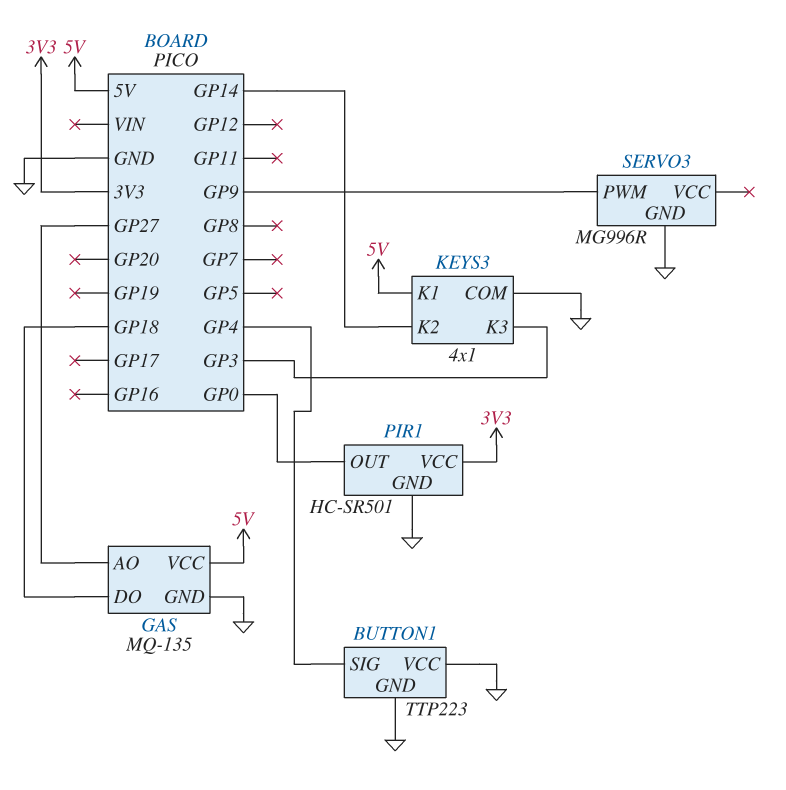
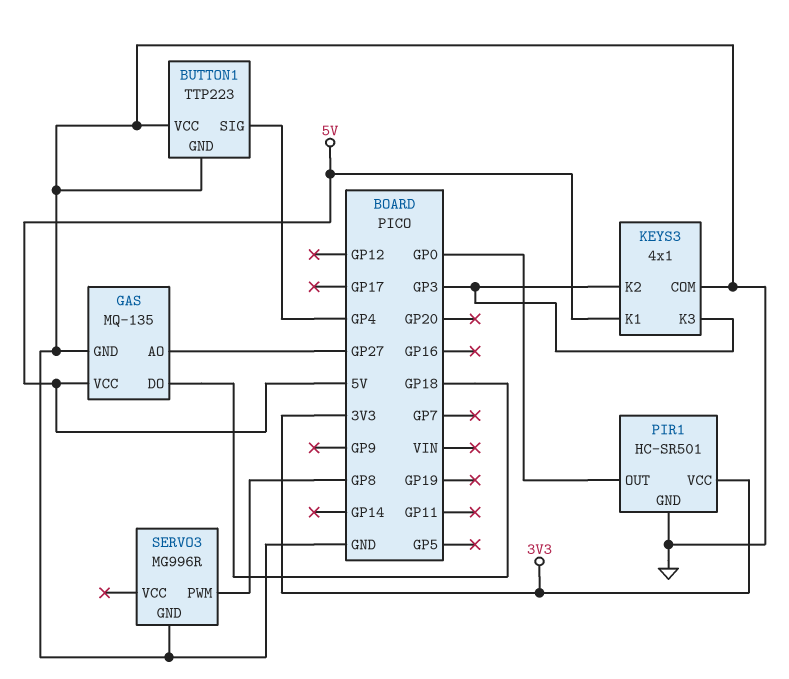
KEYS3 pin K2: GP14 -> GP3
SERVO3 pin PWM: GP9 -> GP8

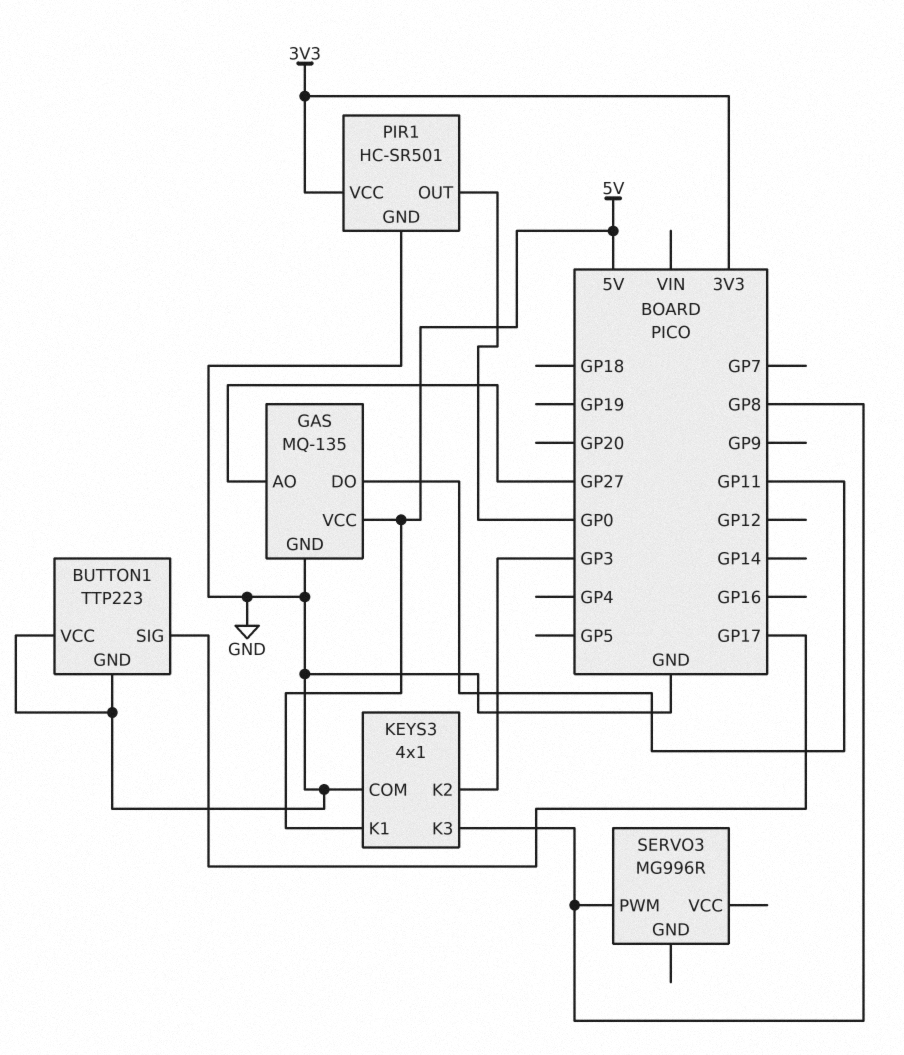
BUTTON1 pin SIG: GP4 -> GP17
GAS pin DO: GP18 -> GP11
KEYS3 pin K3: GP3 -> GP8
SERVO3 pin GND: GND -> none

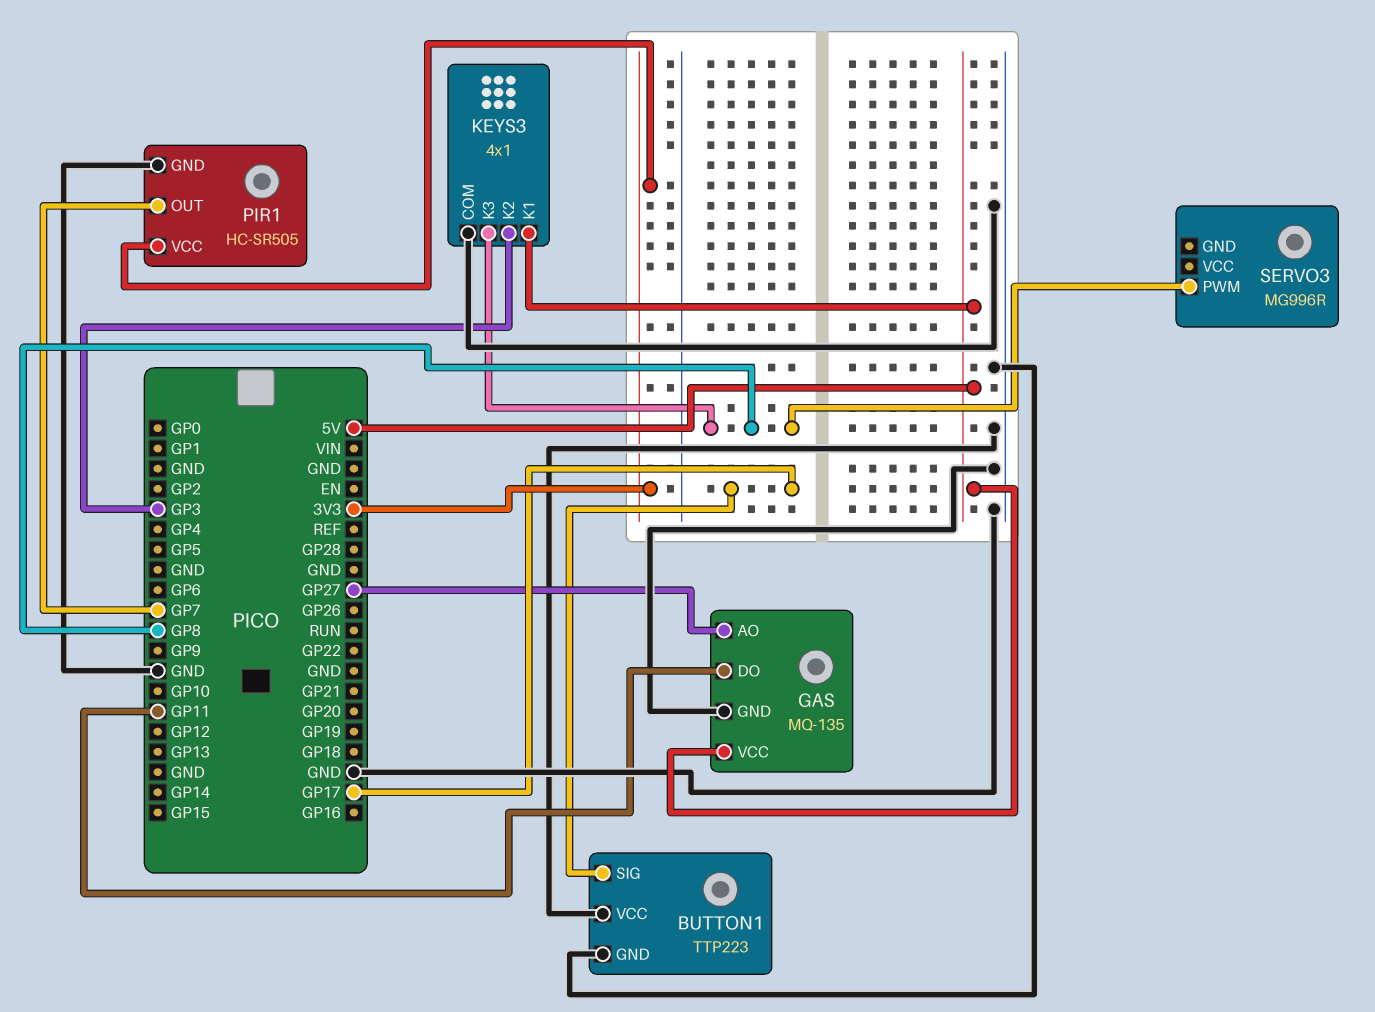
PIR1: HC-SR501 -> HC-SR505
PIR1 pin OUT: GP0 -> GP7

